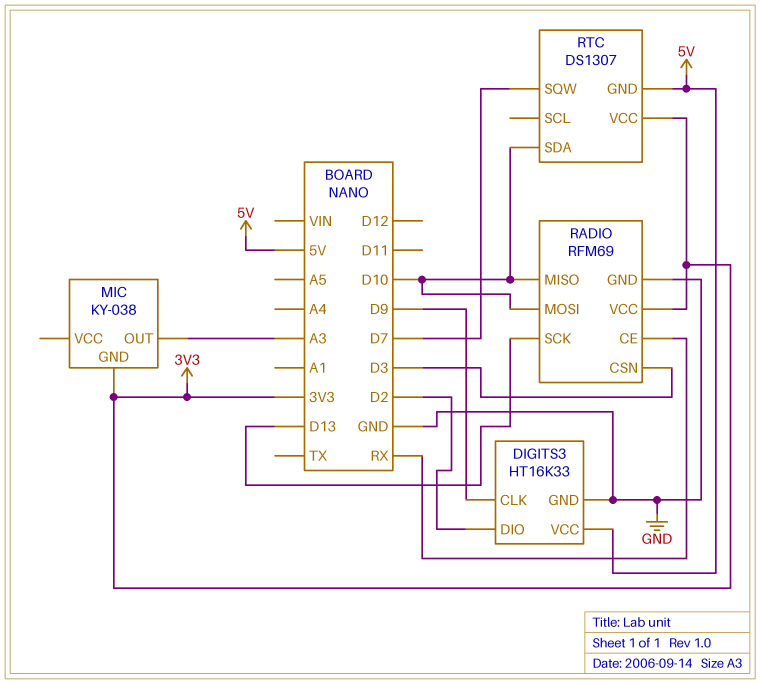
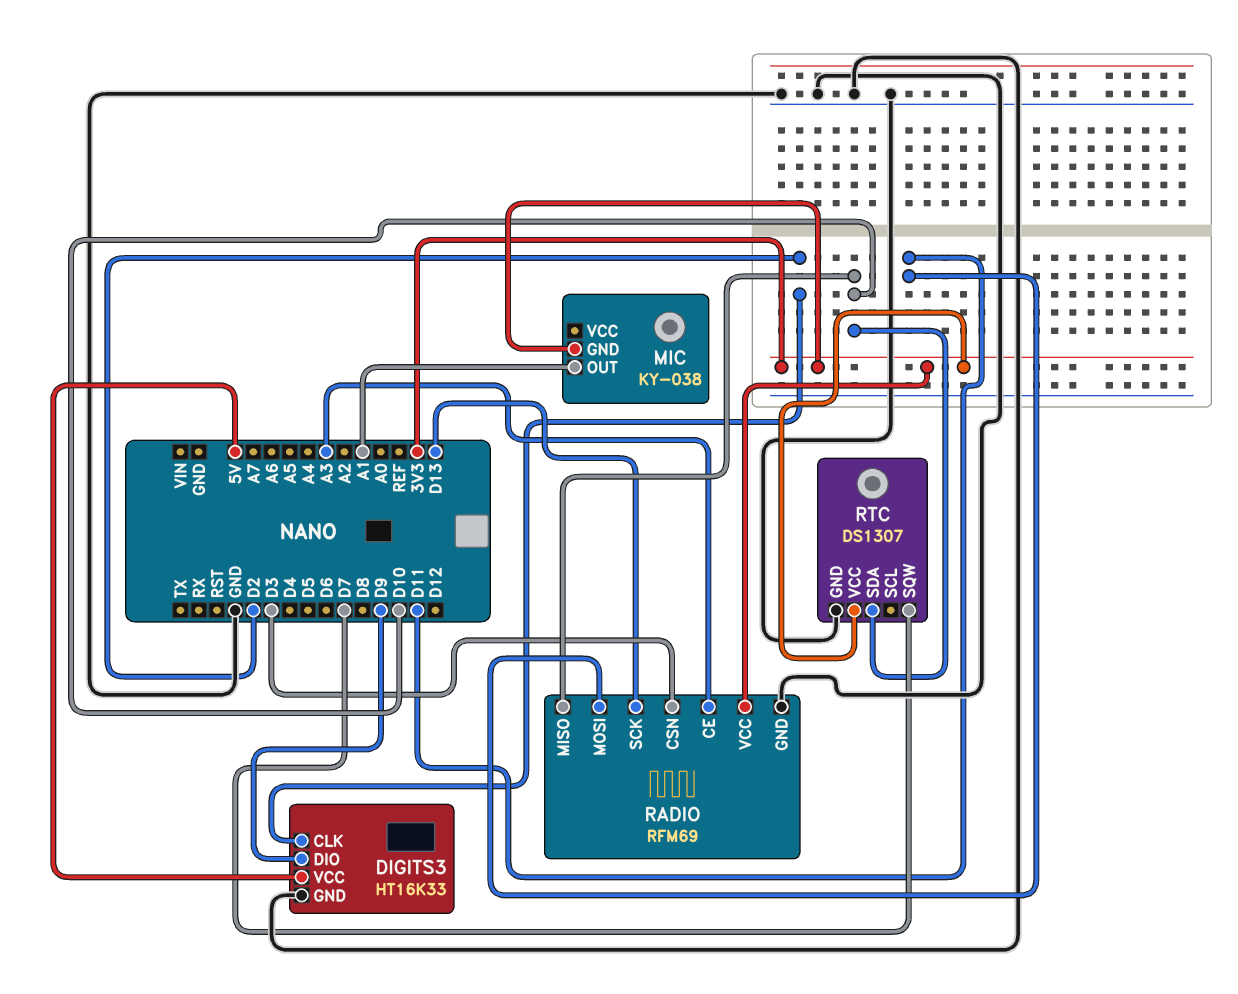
DIGITS3 pin CLK: D9 -> D2
DIGITS3 pin DIO: D2 -> D9
MIC pin OUT: A3 -> A1
RADIO pin CE: RX -> A3
RADIO pin MOSI: D10 -> D11
RTC pin GND: 5V -> GND

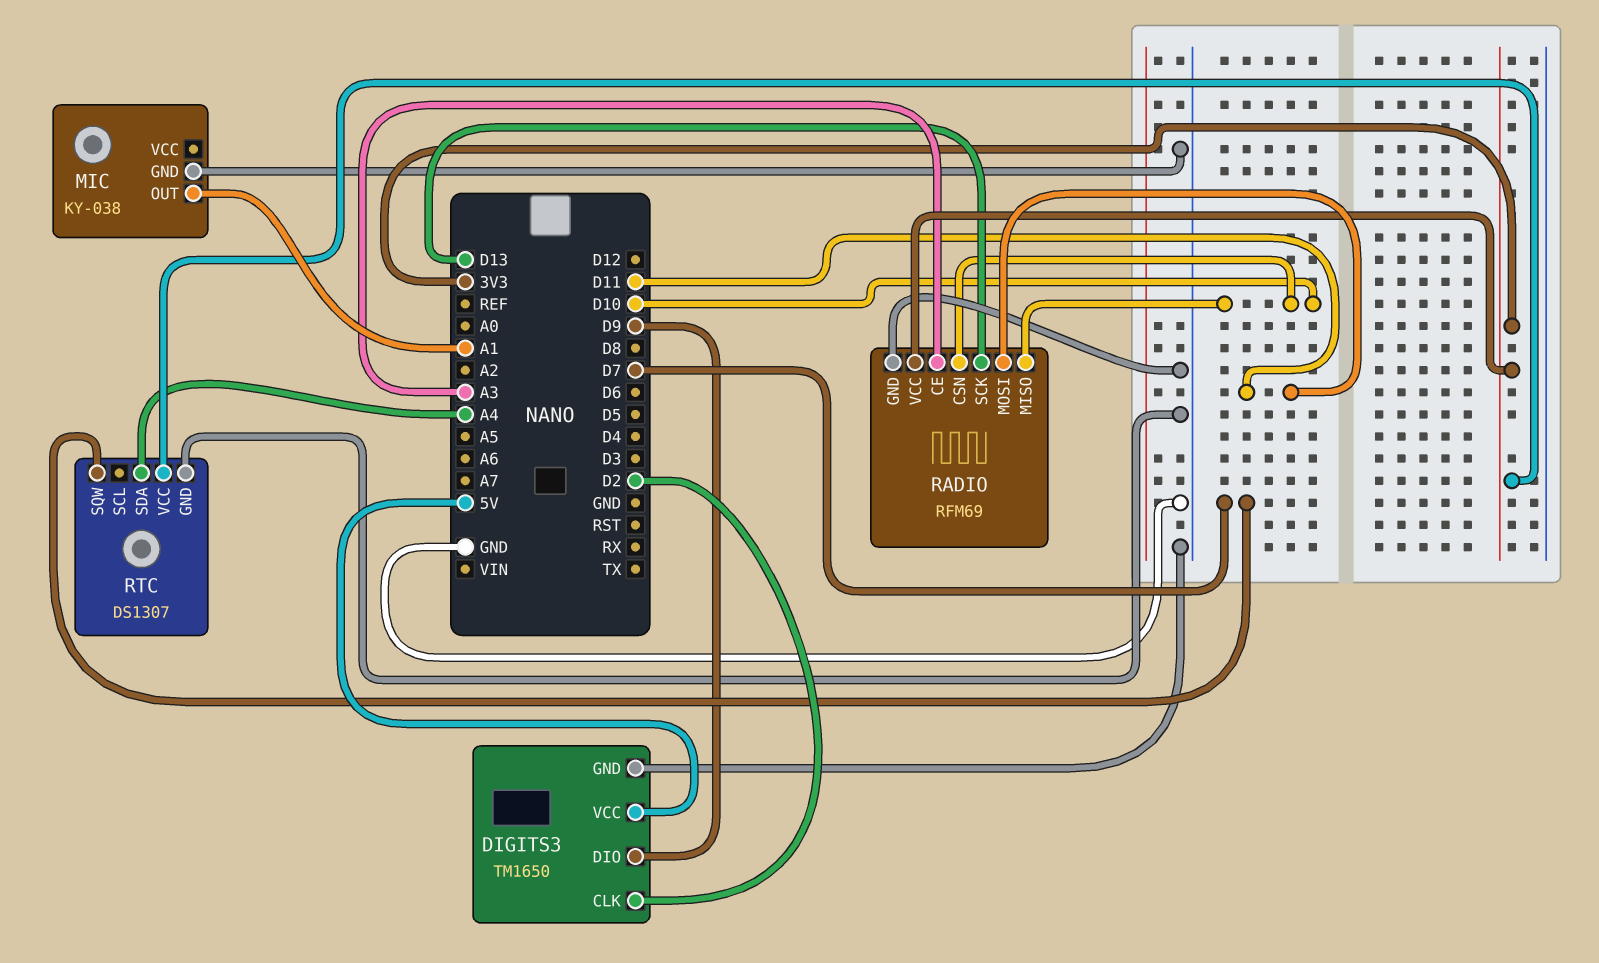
DIGITS3: HT16K33 -> TM1650
MIC pin GND: 3V3 -> GND
RADIO pin CSN: D3 -> D10
RTC pin SDA: D10 -> A4

